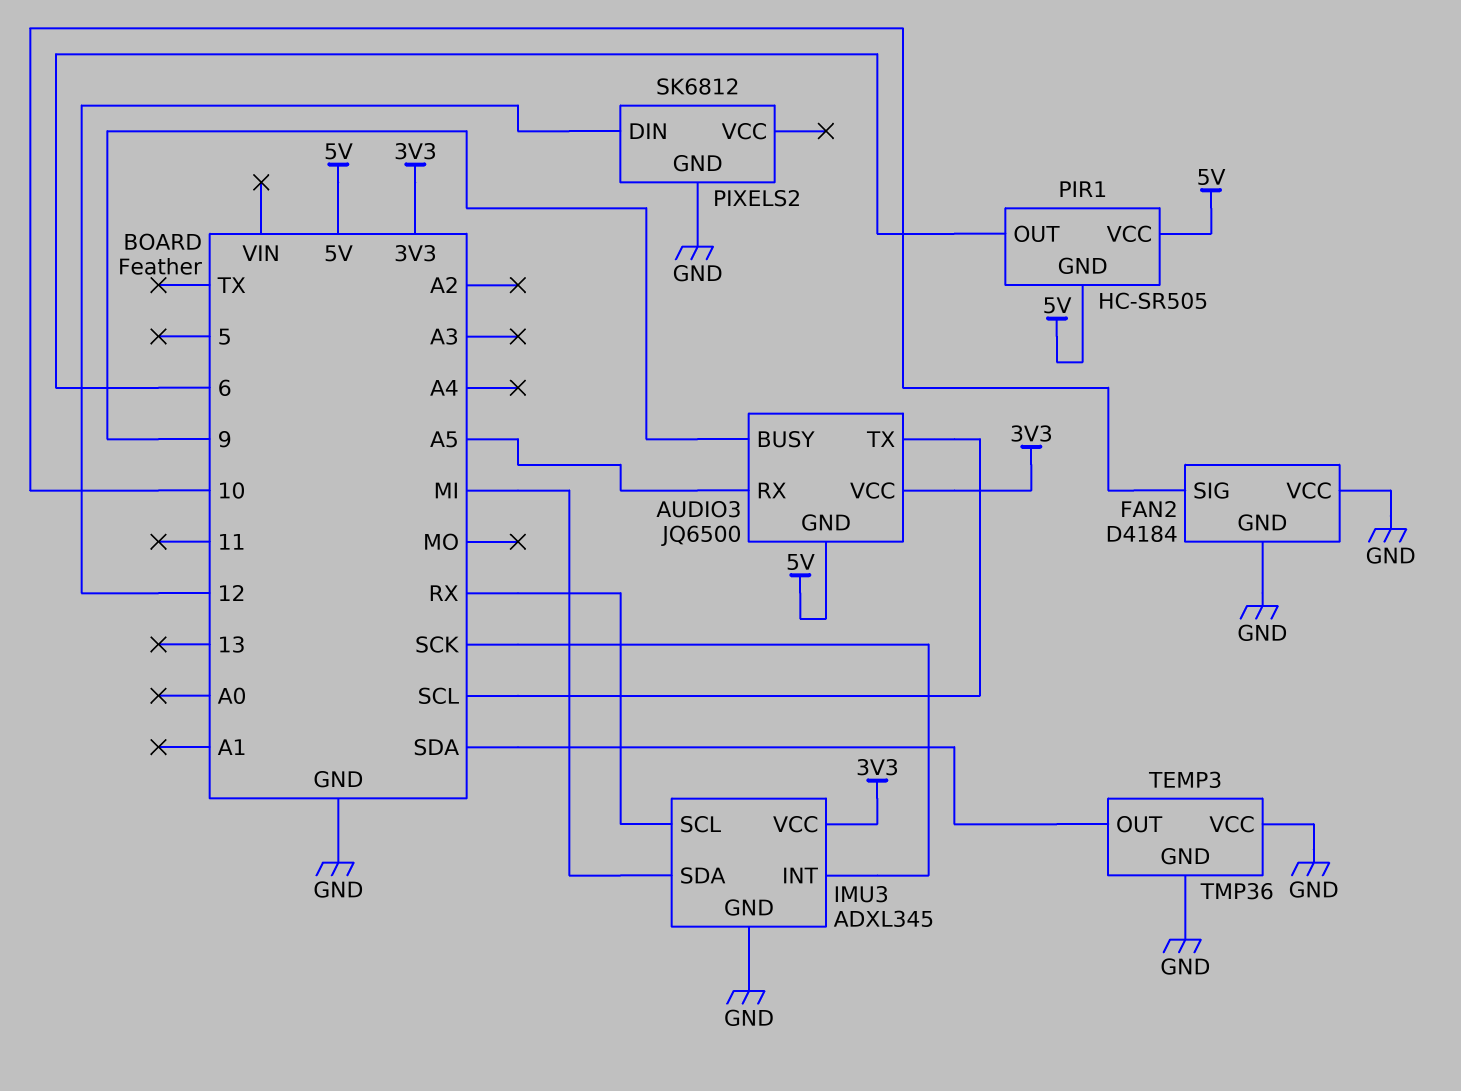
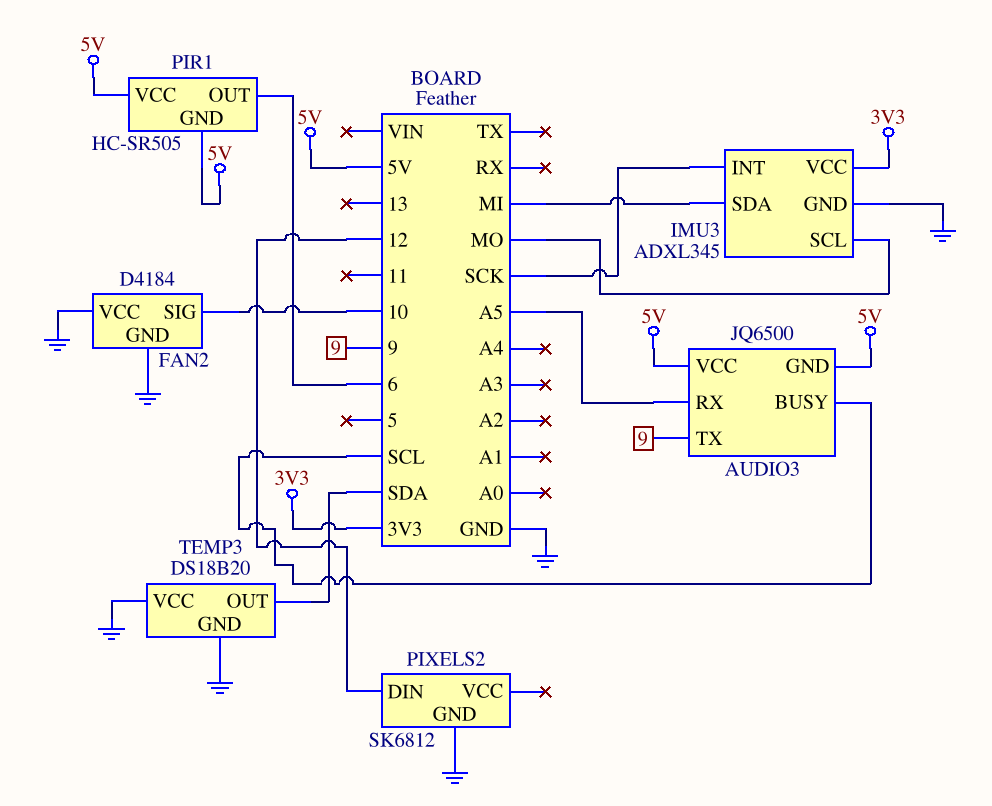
AUDIO3 pin BUSY: 9 -> SCL
AUDIO3 pin TX: SCL -> 9
AUDIO3 pin VCC: 3V3 -> 5V
IMU3 pin SCL: RX -> MO
TEMP3: TMP36 -> DS18B20

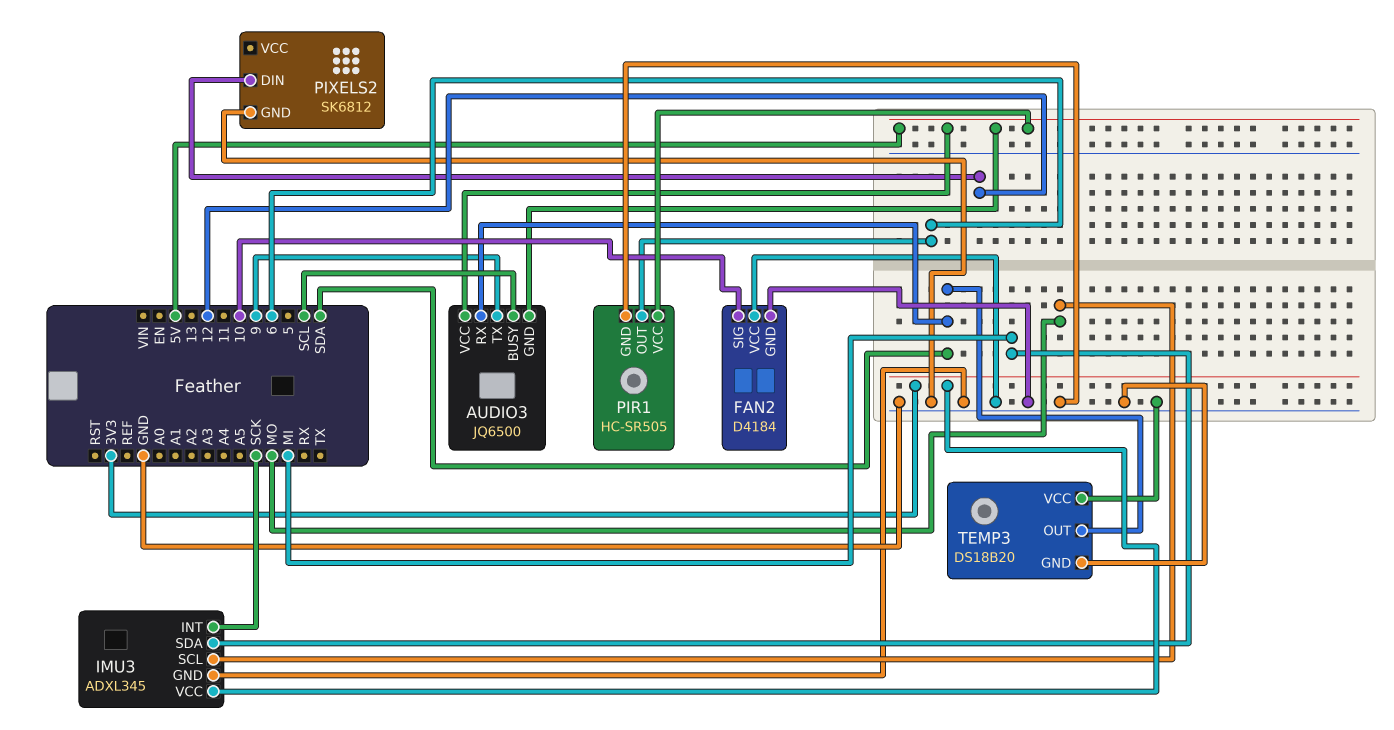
AUDIO3 pin RX: A5 -> SDA
PIR1 pin GND: 5V -> GND

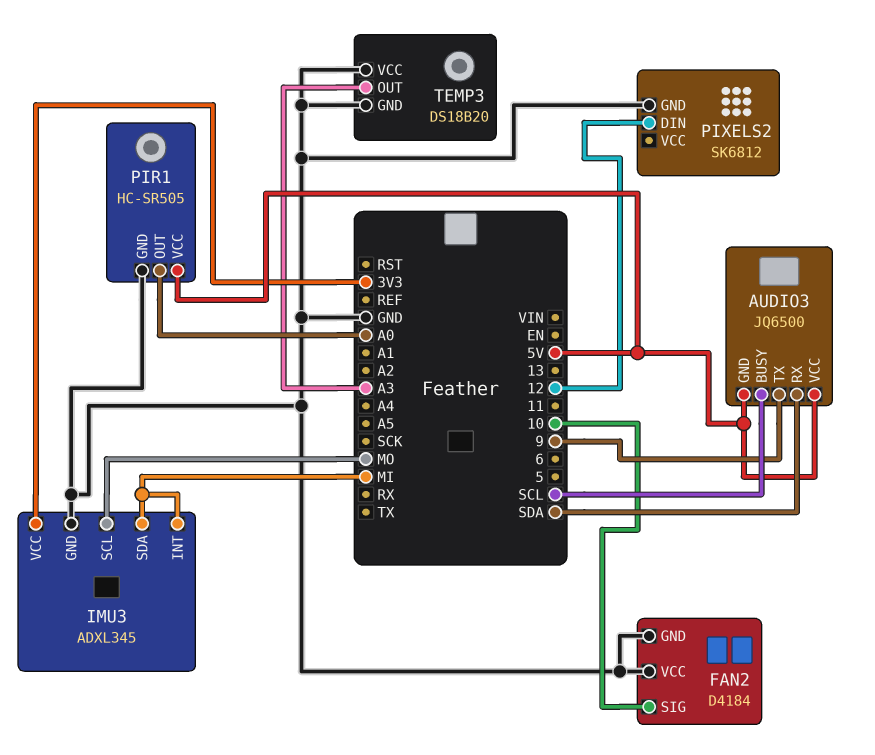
IMU3 pin INT: SCK -> MI
PIR1 pin OUT: 6 -> A0
TEMP3 pin OUT: SDA -> A3

